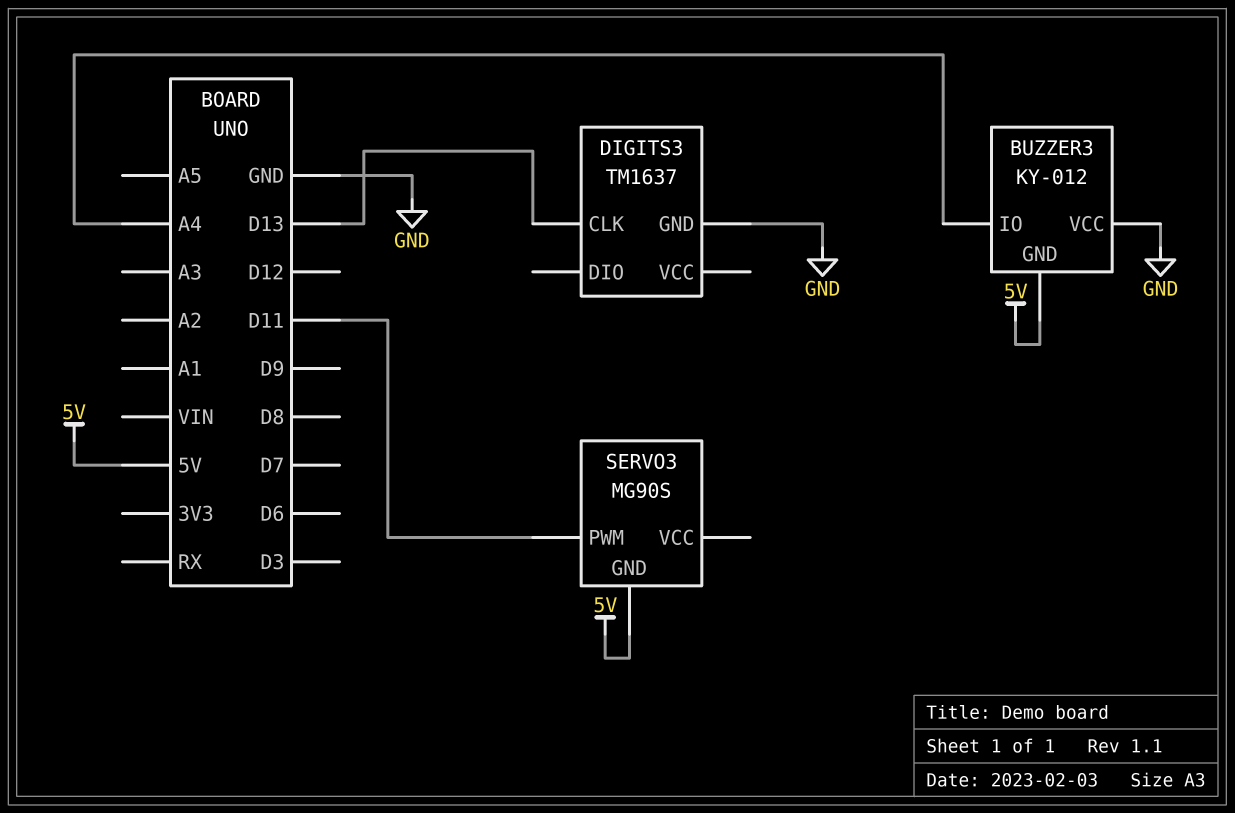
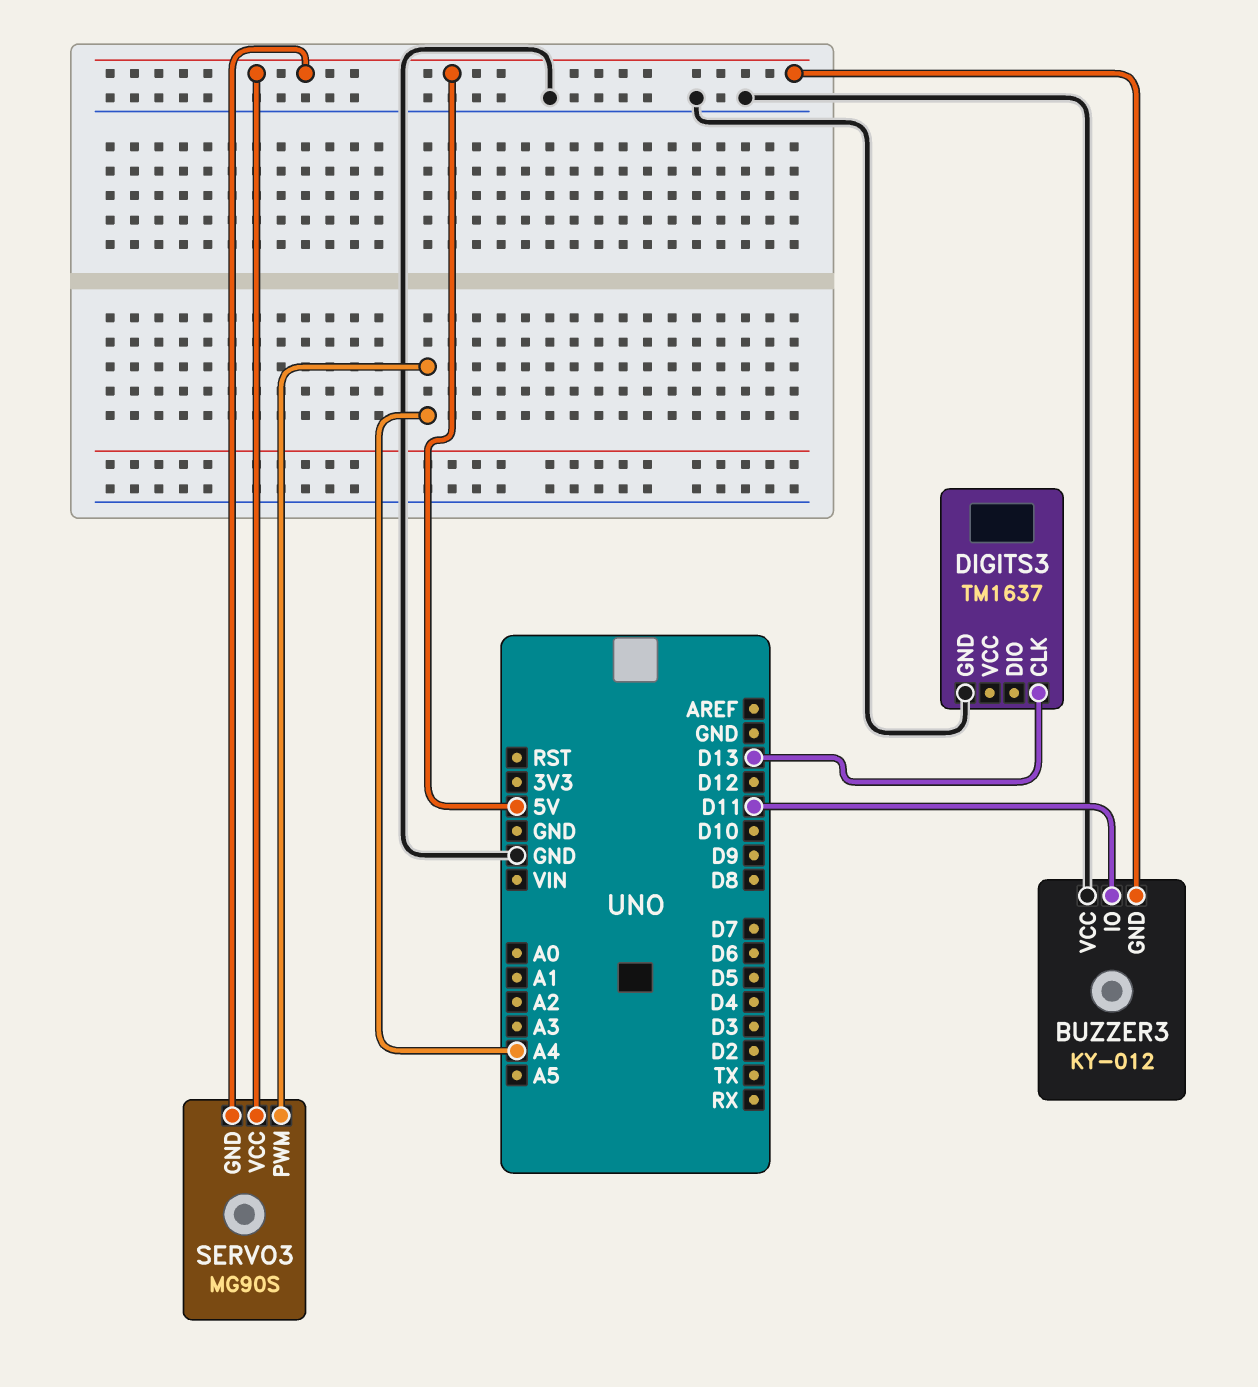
BUZZER3 pin IO: A4 -> D11
SERVO3 pin PWM: D11 -> A4
SERVO3 pin VCC: none -> 5V

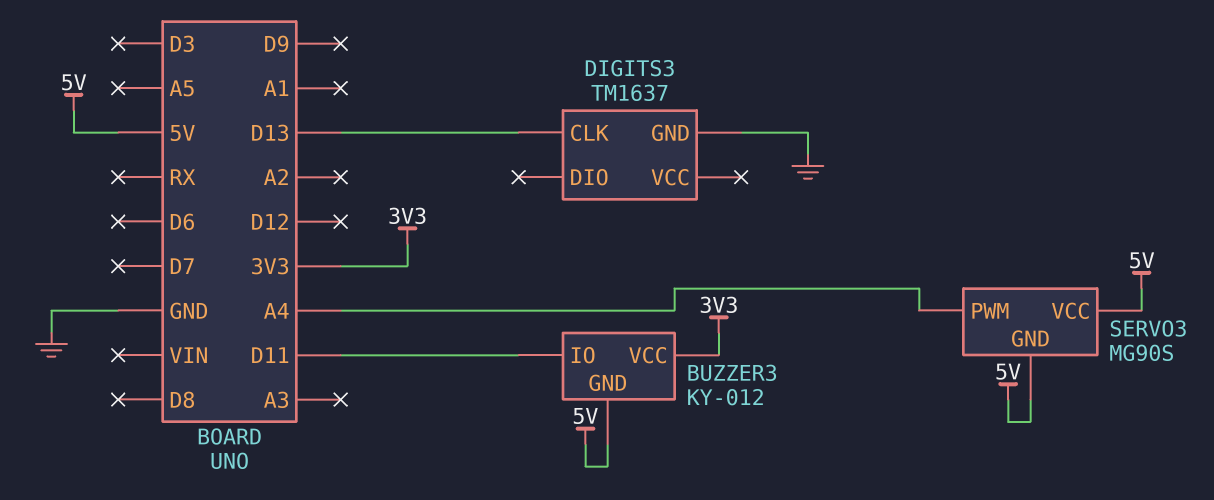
BUZZER3 pin VCC: GND -> 3V3

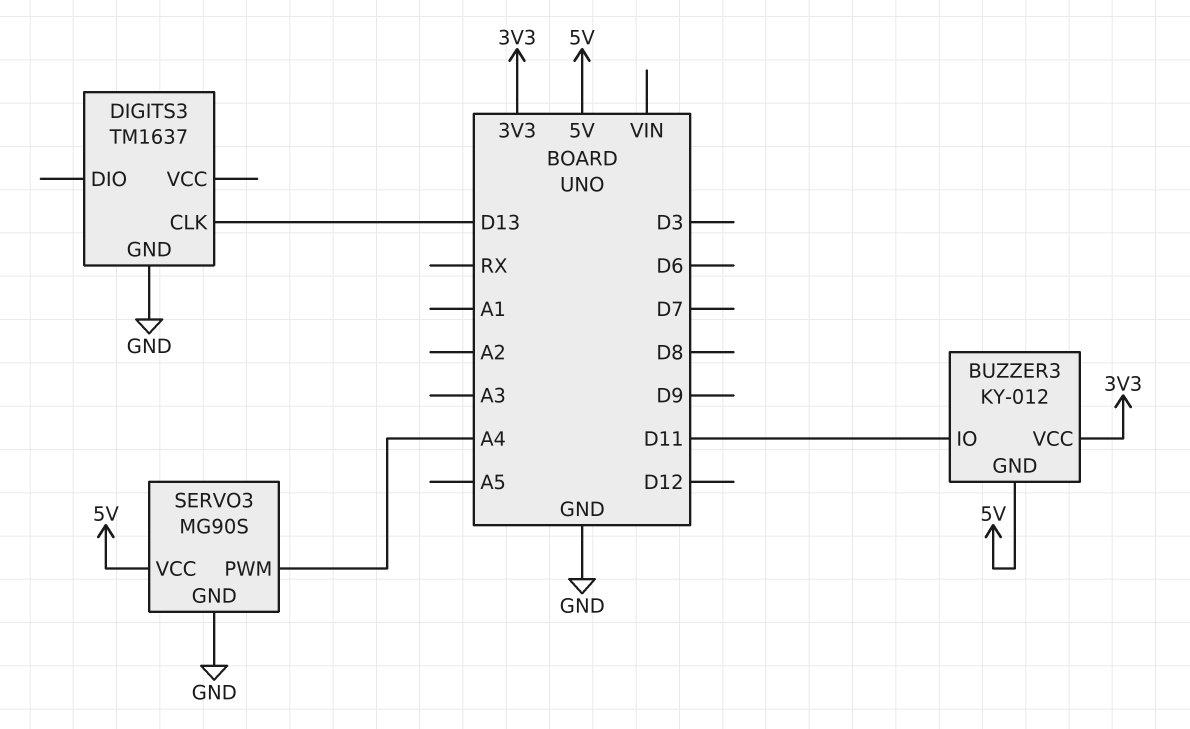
SERVO3 pin GND: 5V -> GND

